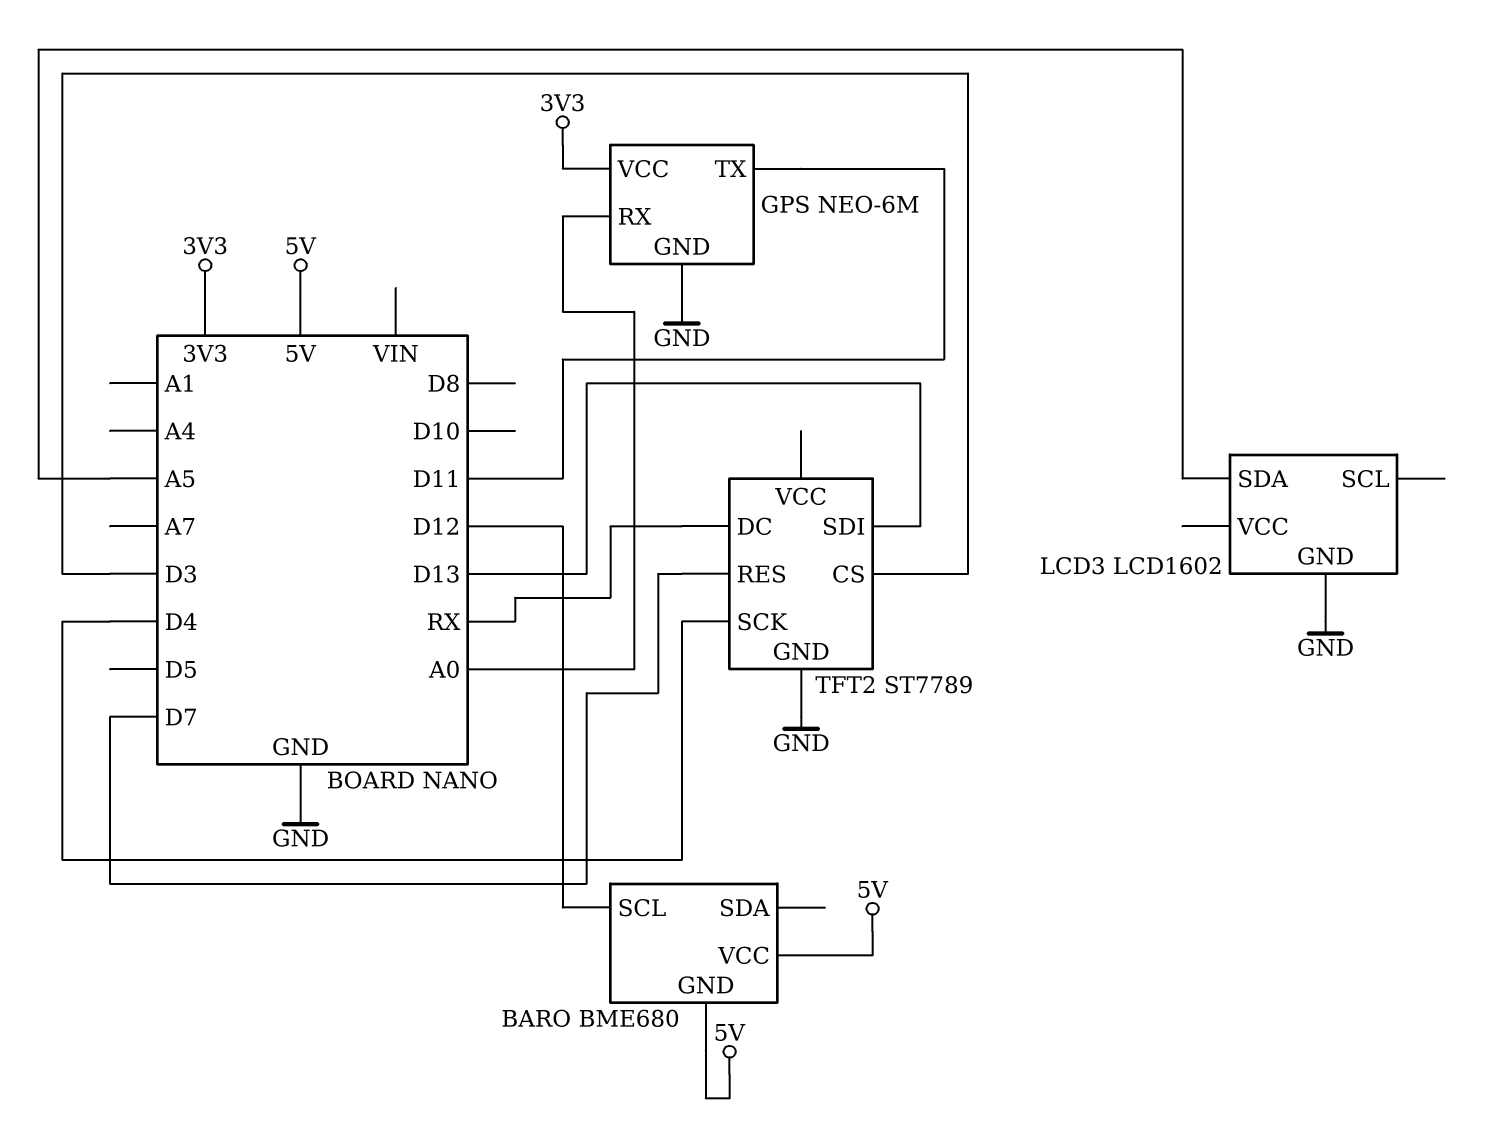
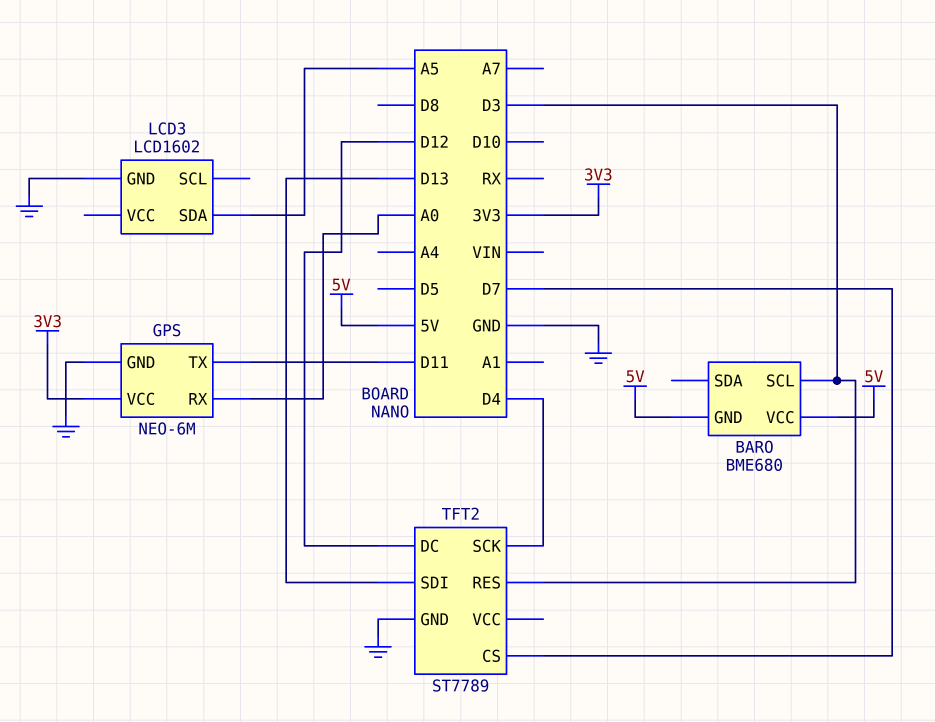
BARO pin SCL: D12 -> D3
TFT2 pin CS: D3 -> D7
TFT2 pin DC: RX -> D12
TFT2 pin RES: D7 -> D3

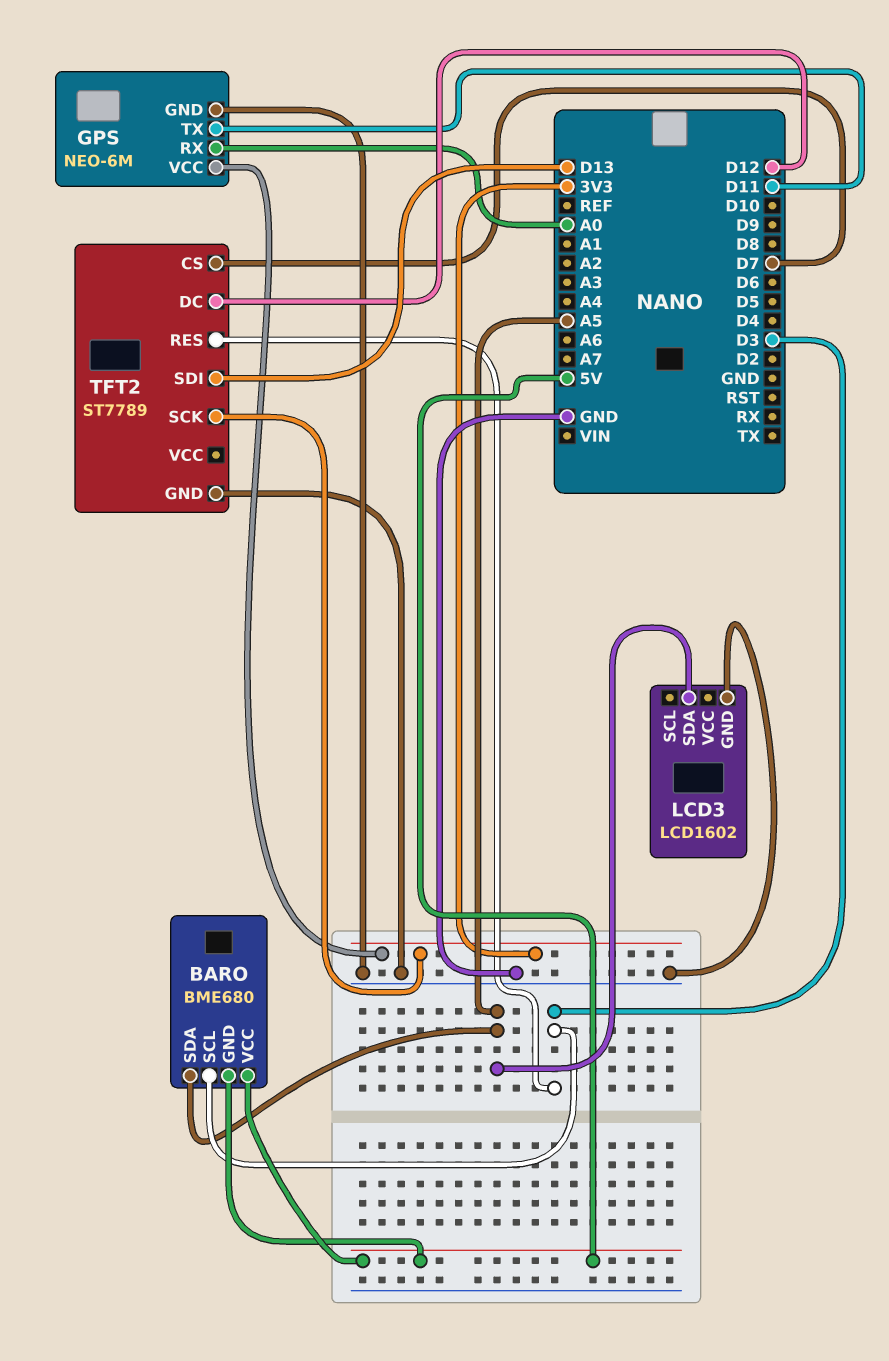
BARO pin SDA: none -> A5
TFT2 pin SCK: D4 -> 3V3

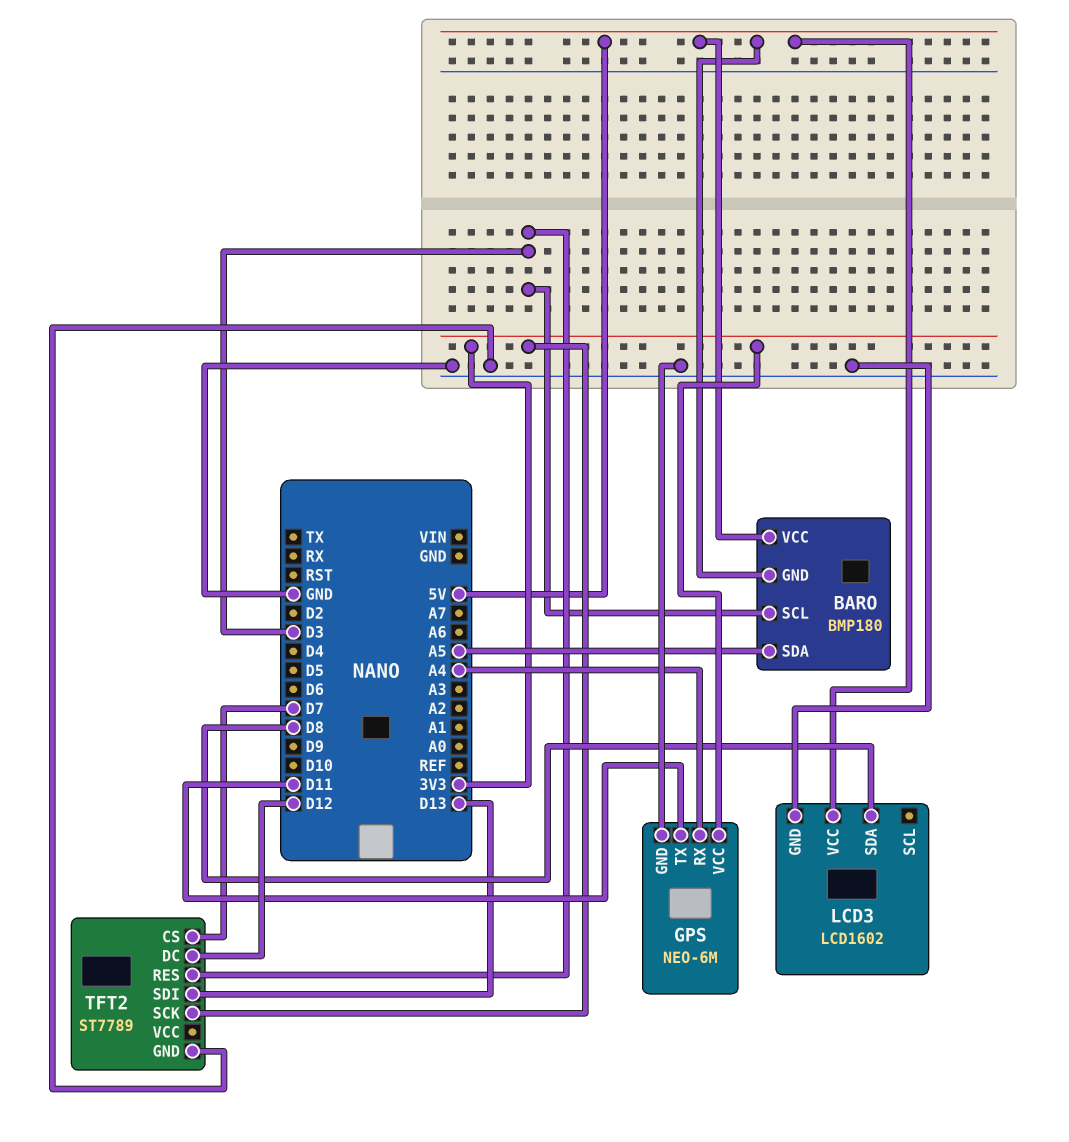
BARO: BME680 -> BMP180
GPS pin RX: A0 -> A4
LCD3 pin SDA: A5 -> D8
LCD3 pin VCC: none -> 5V

